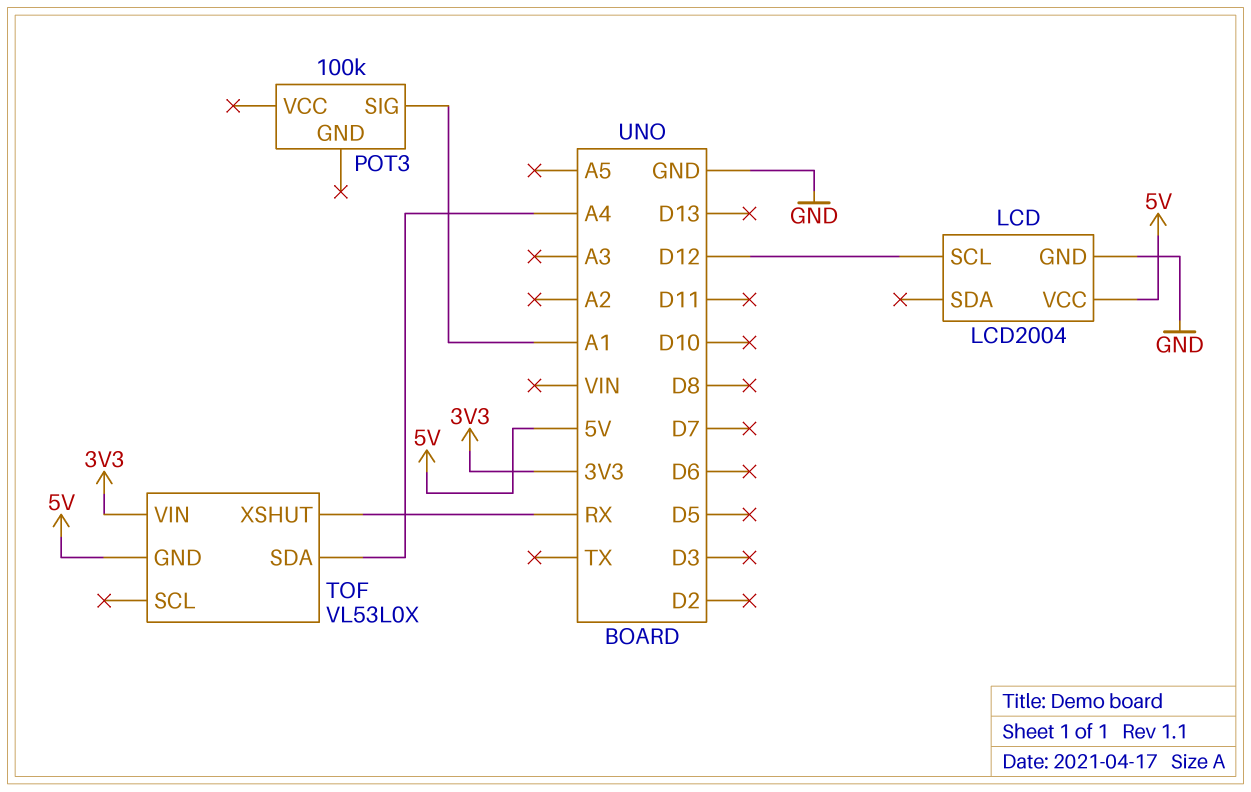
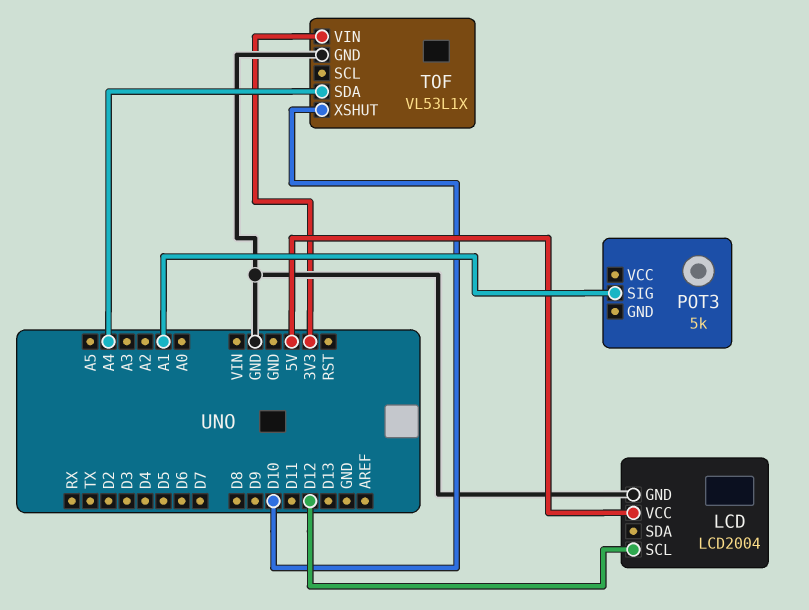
POT3: 100k -> 5k
TOF: VL53L0X -> VL53L1X
TOF pin GND: 5V -> GND
TOF pin XSHUT: RX -> D10

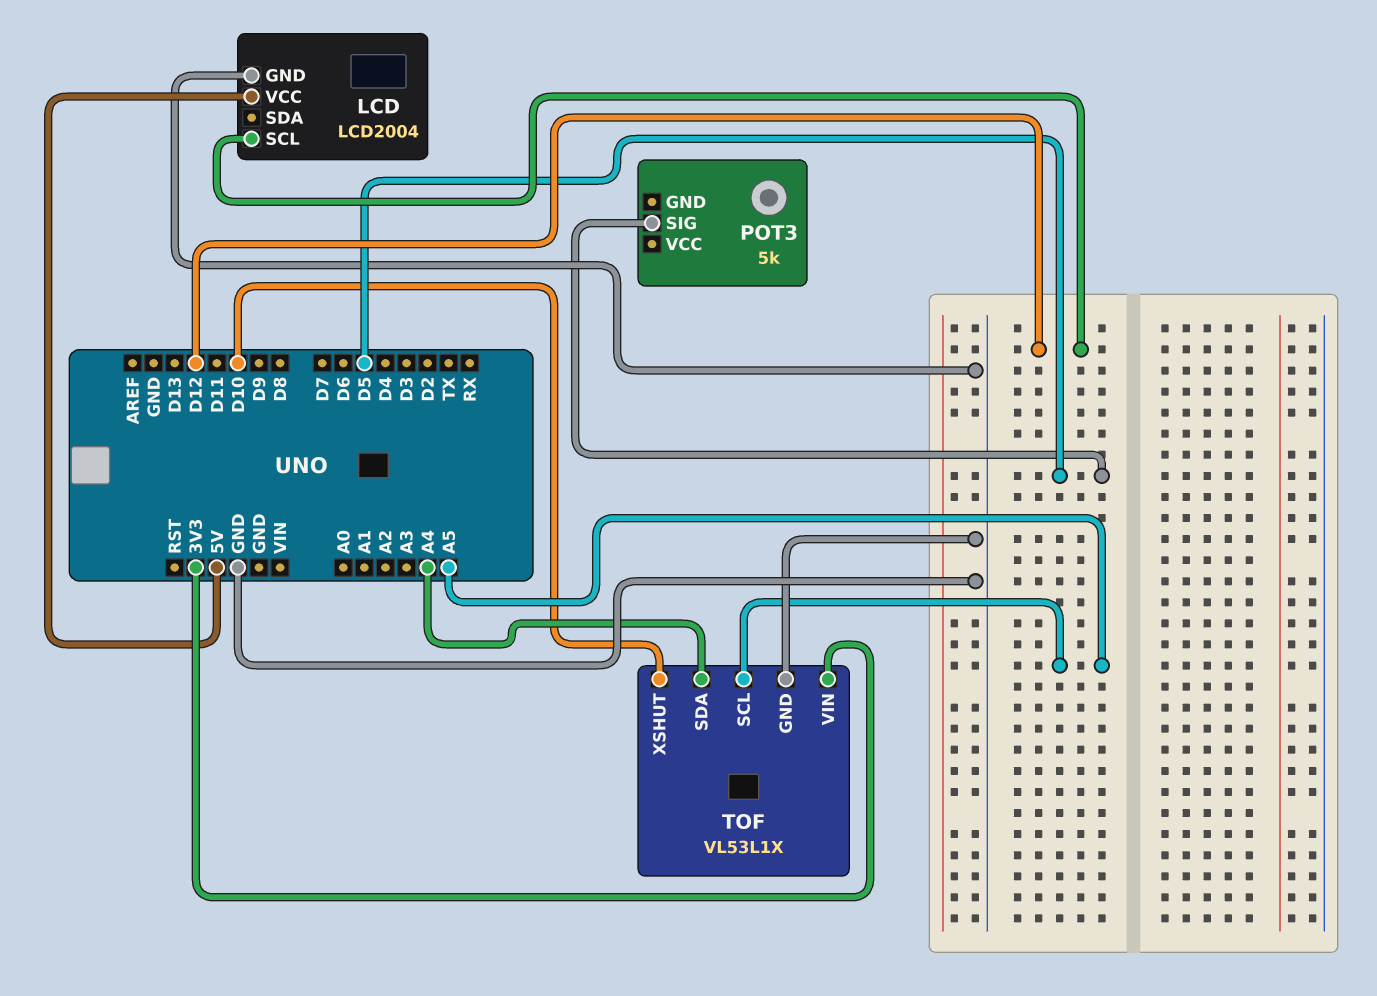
POT3 pin SIG: A1 -> D5
TOF pin SCL: none -> A5

